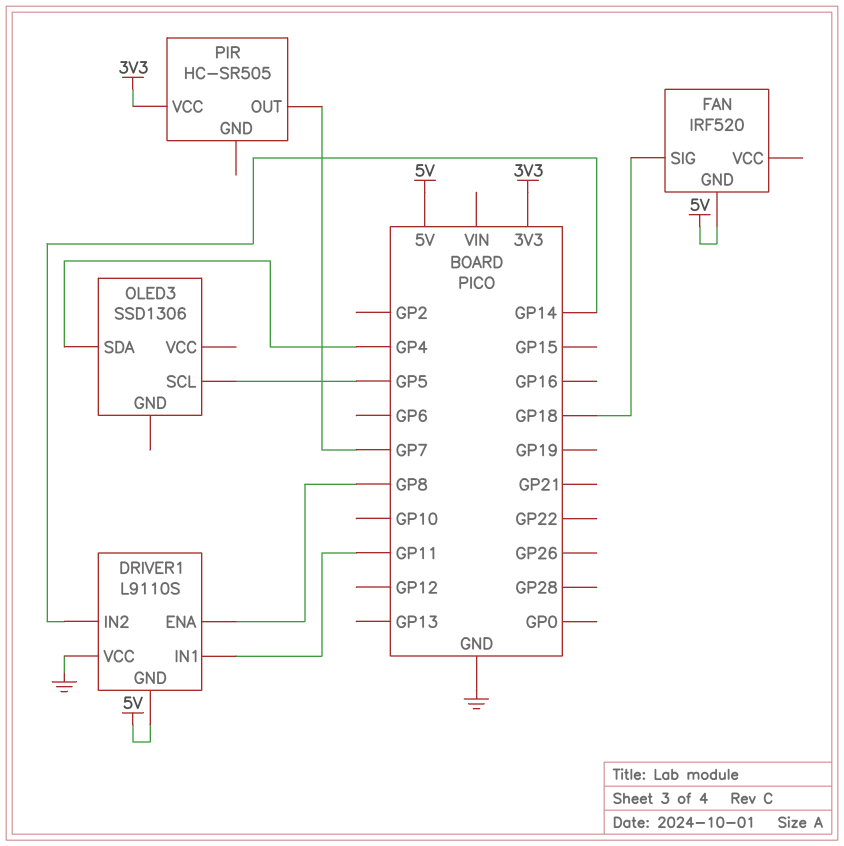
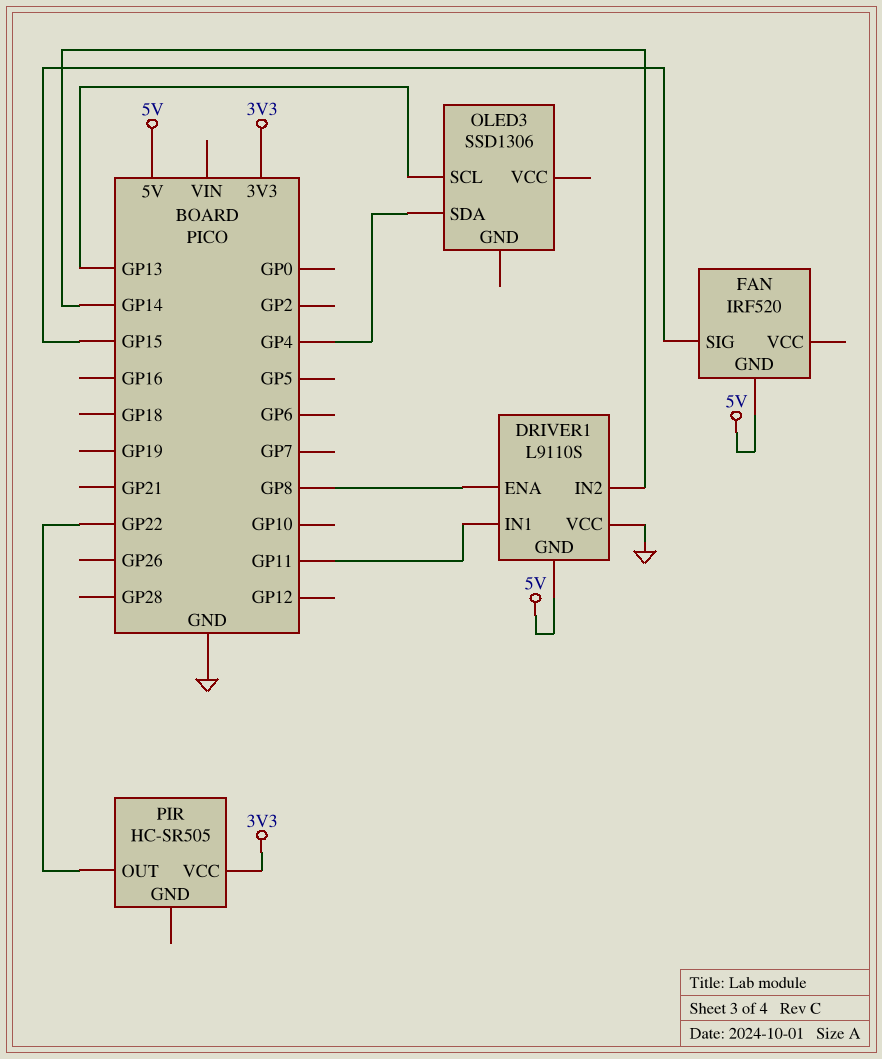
FAN pin SIG: GP18 -> GP15
OLED3 pin SCL: GP5 -> GP13
PIR pin OUT: GP7 -> GP22

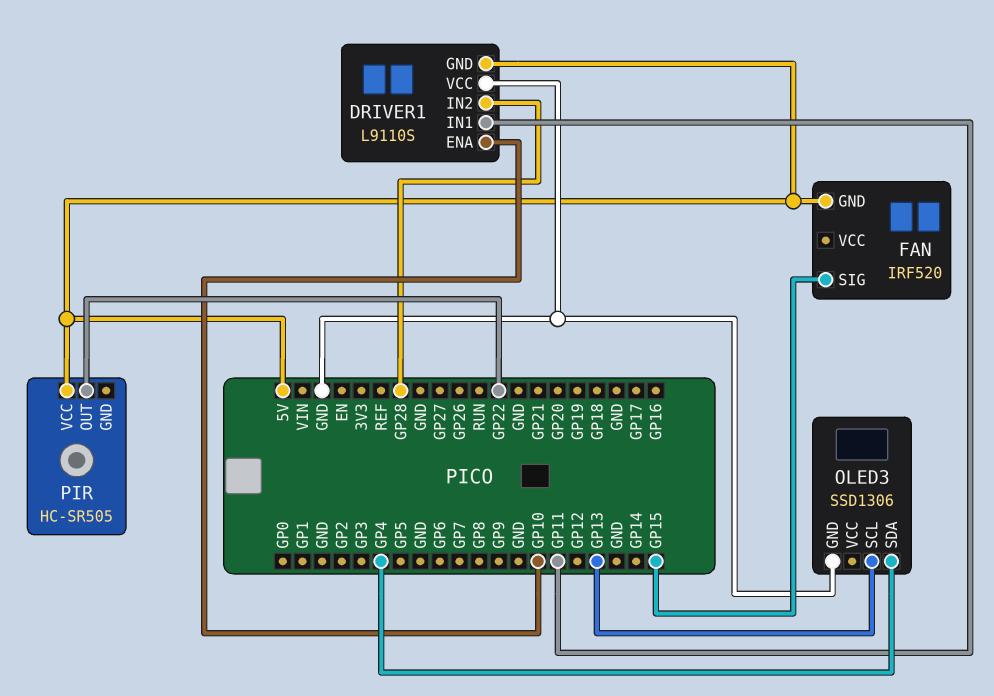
DRIVER1 pin ENA: GP8 -> GP10
DRIVER1 pin IN2: GP14 -> GP28
OLED3 pin GND: none -> GND
PIR pin VCC: 3V3 -> 5V

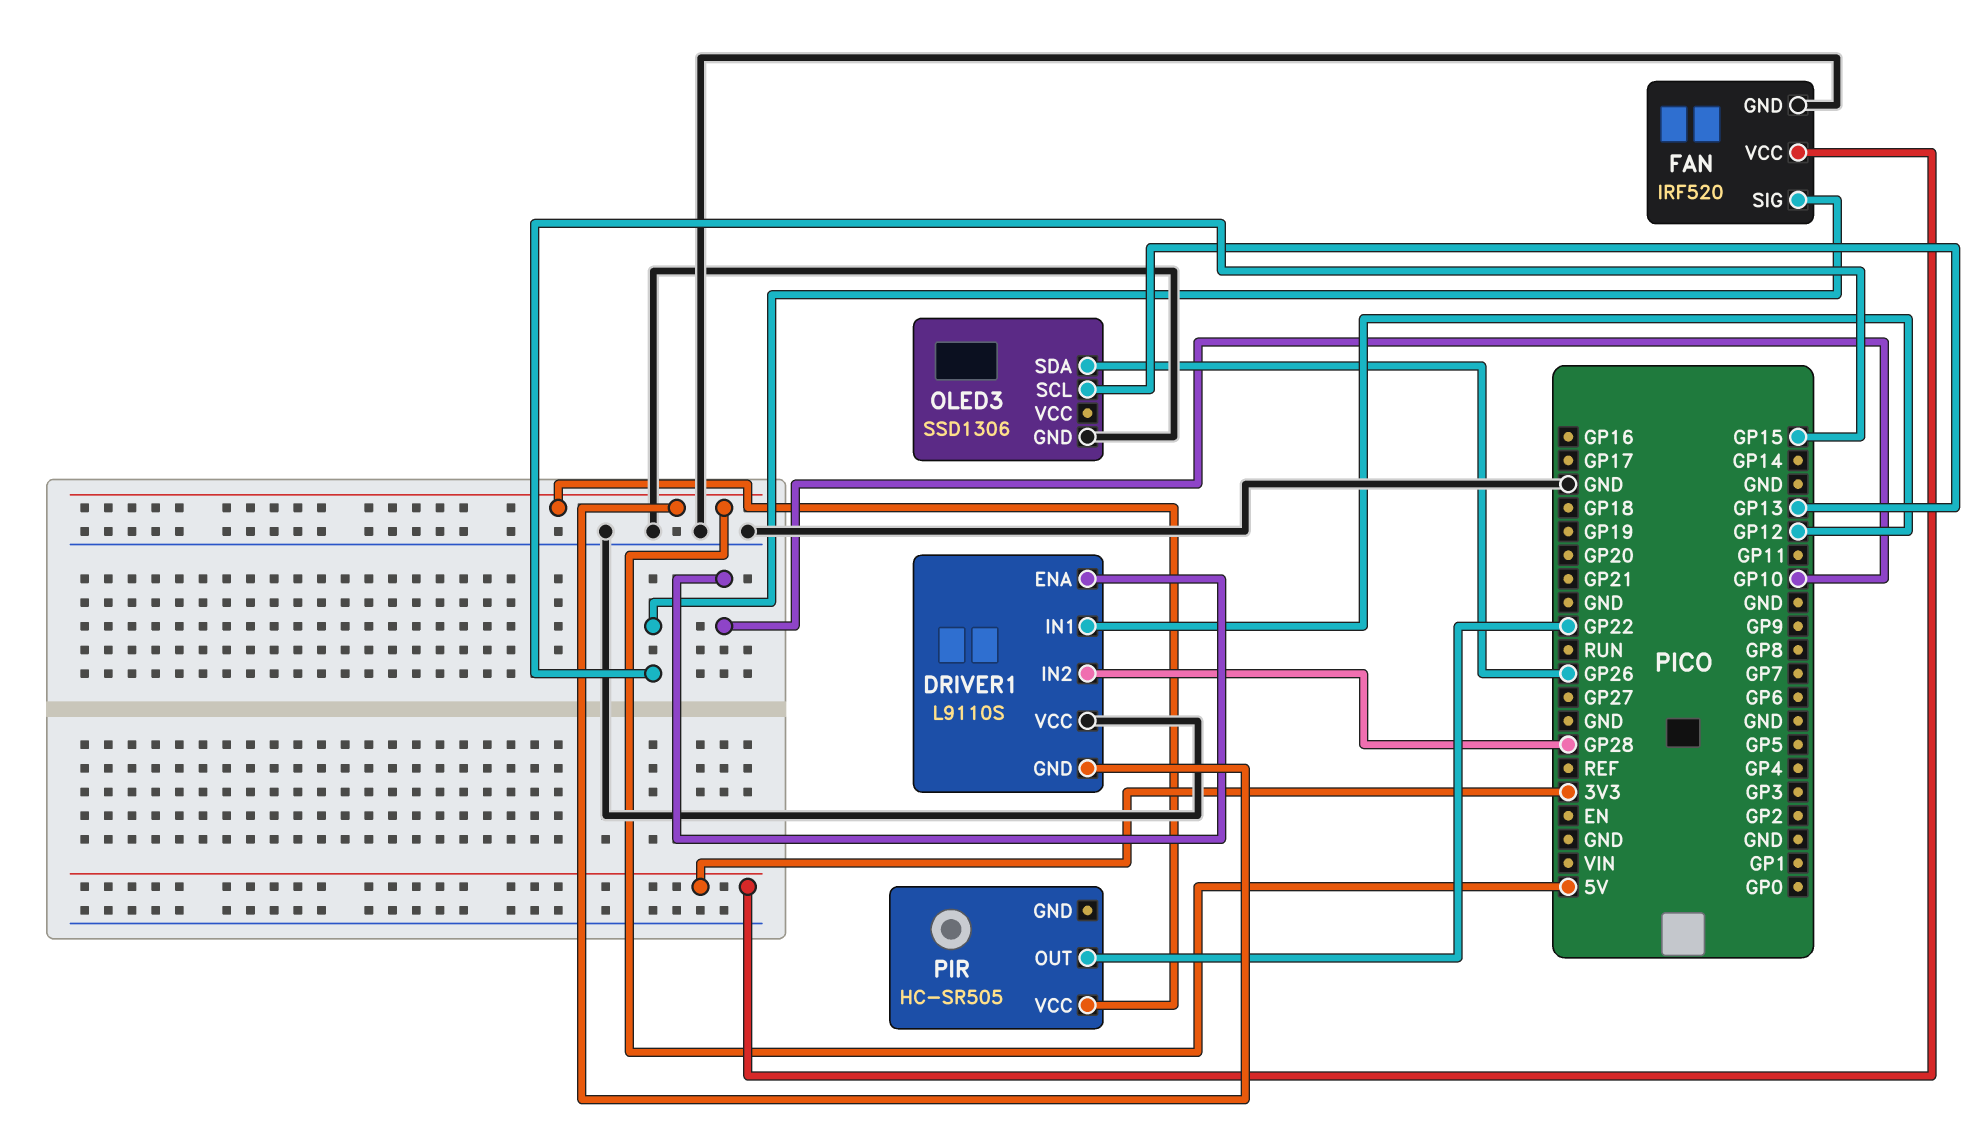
DRIVER1 pin IN1: GP11 -> GP12
FAN pin GND: 5V -> GND
FAN pin VCC: none -> 3V3
OLED3 pin SDA: GP4 -> GP26

